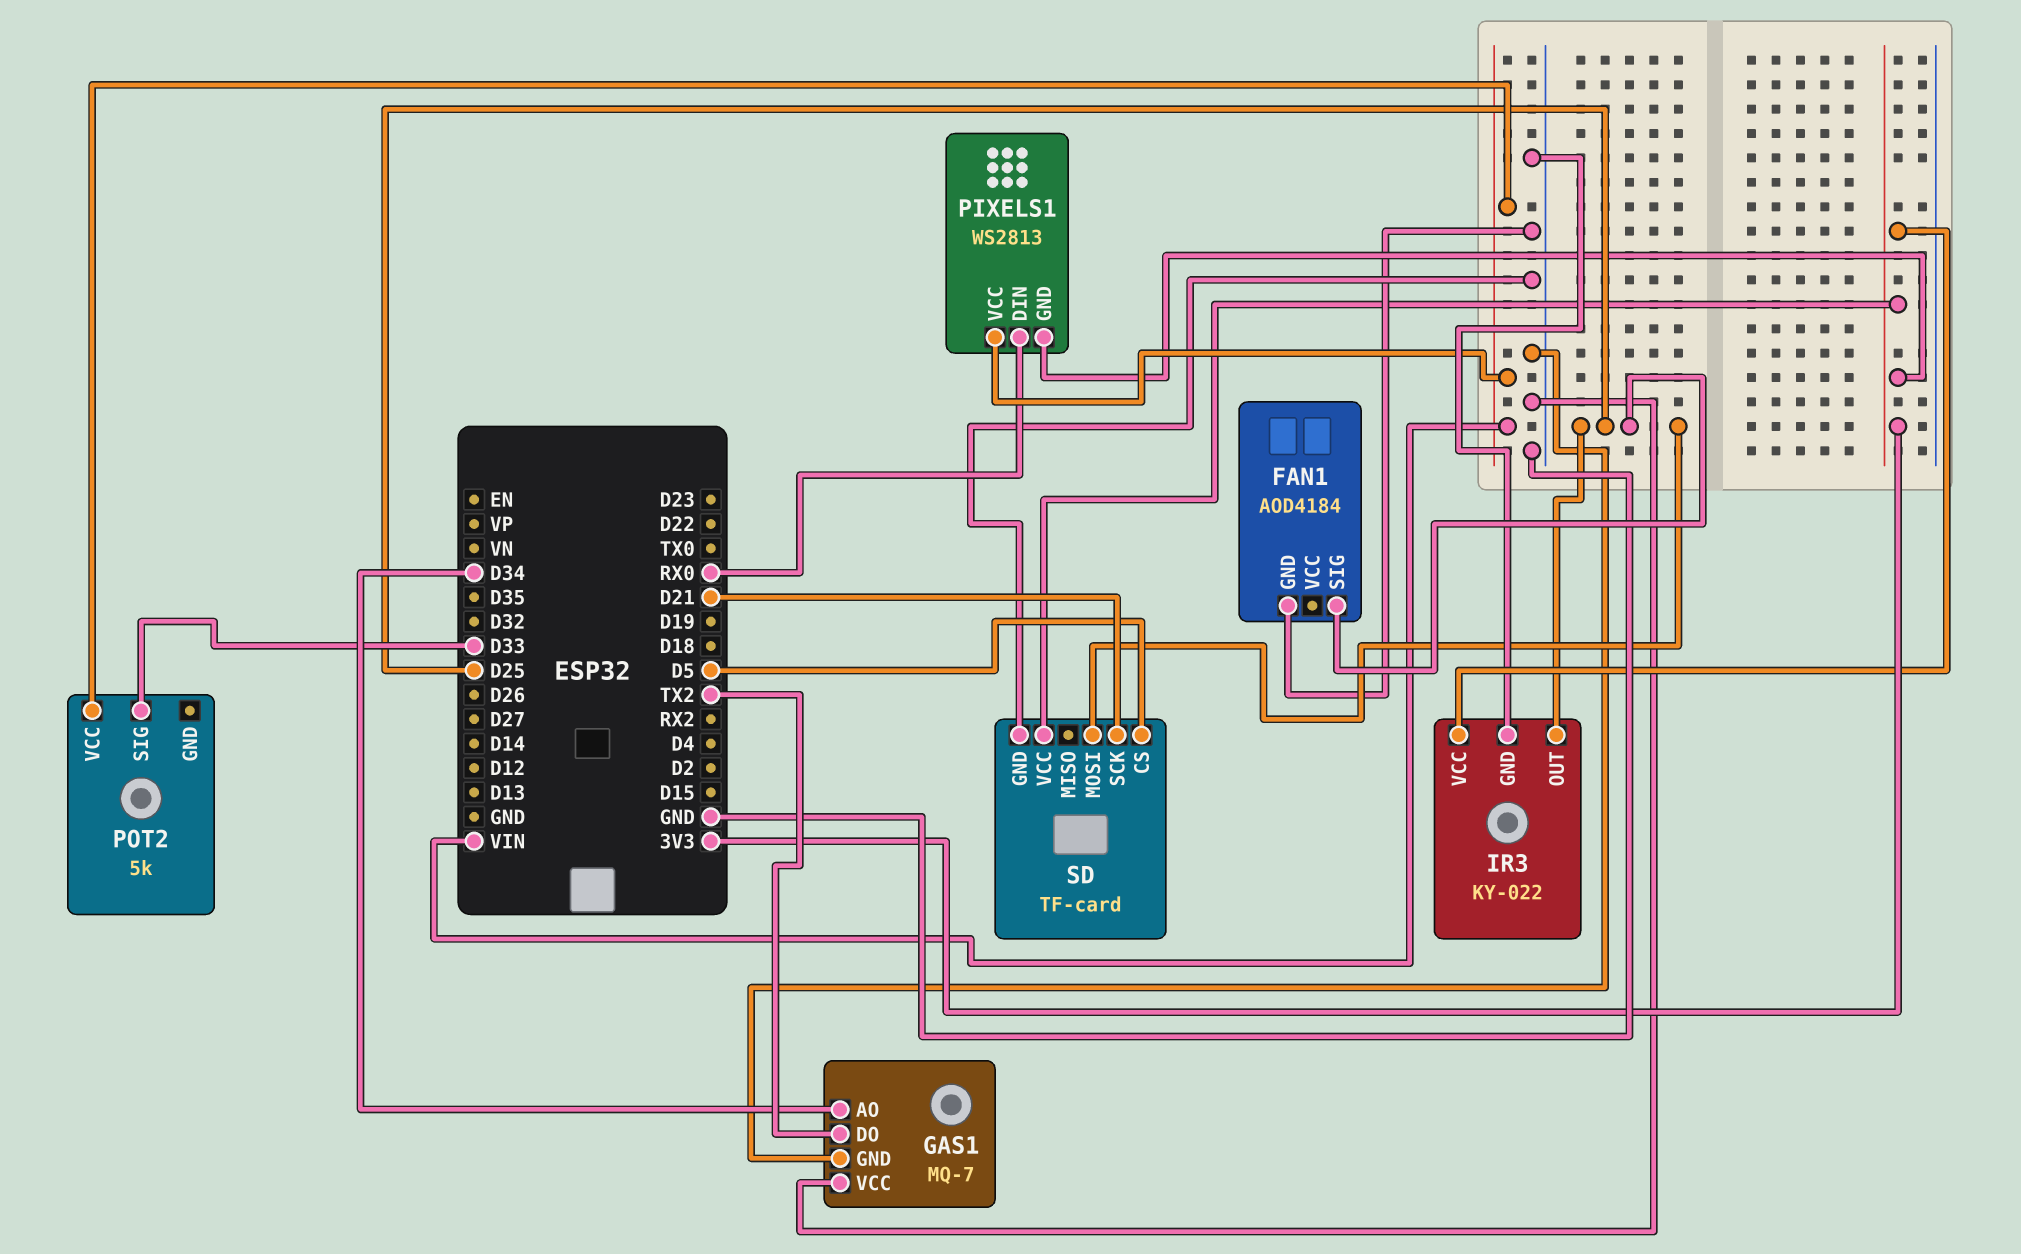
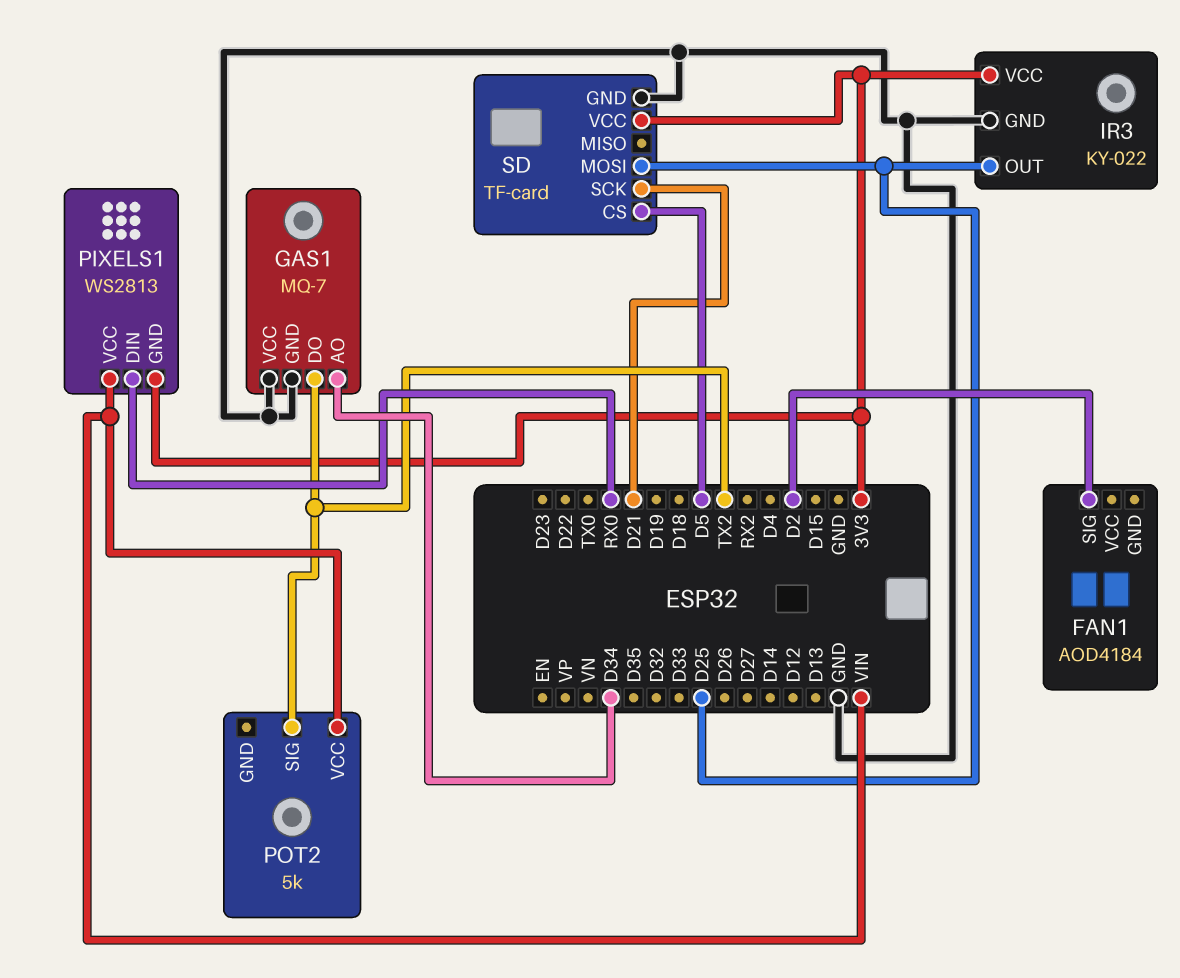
FAN1 pin GND: GND -> none
FAN1 pin SIG: D25 -> D2
POT2 pin SIG: D33 -> TX2

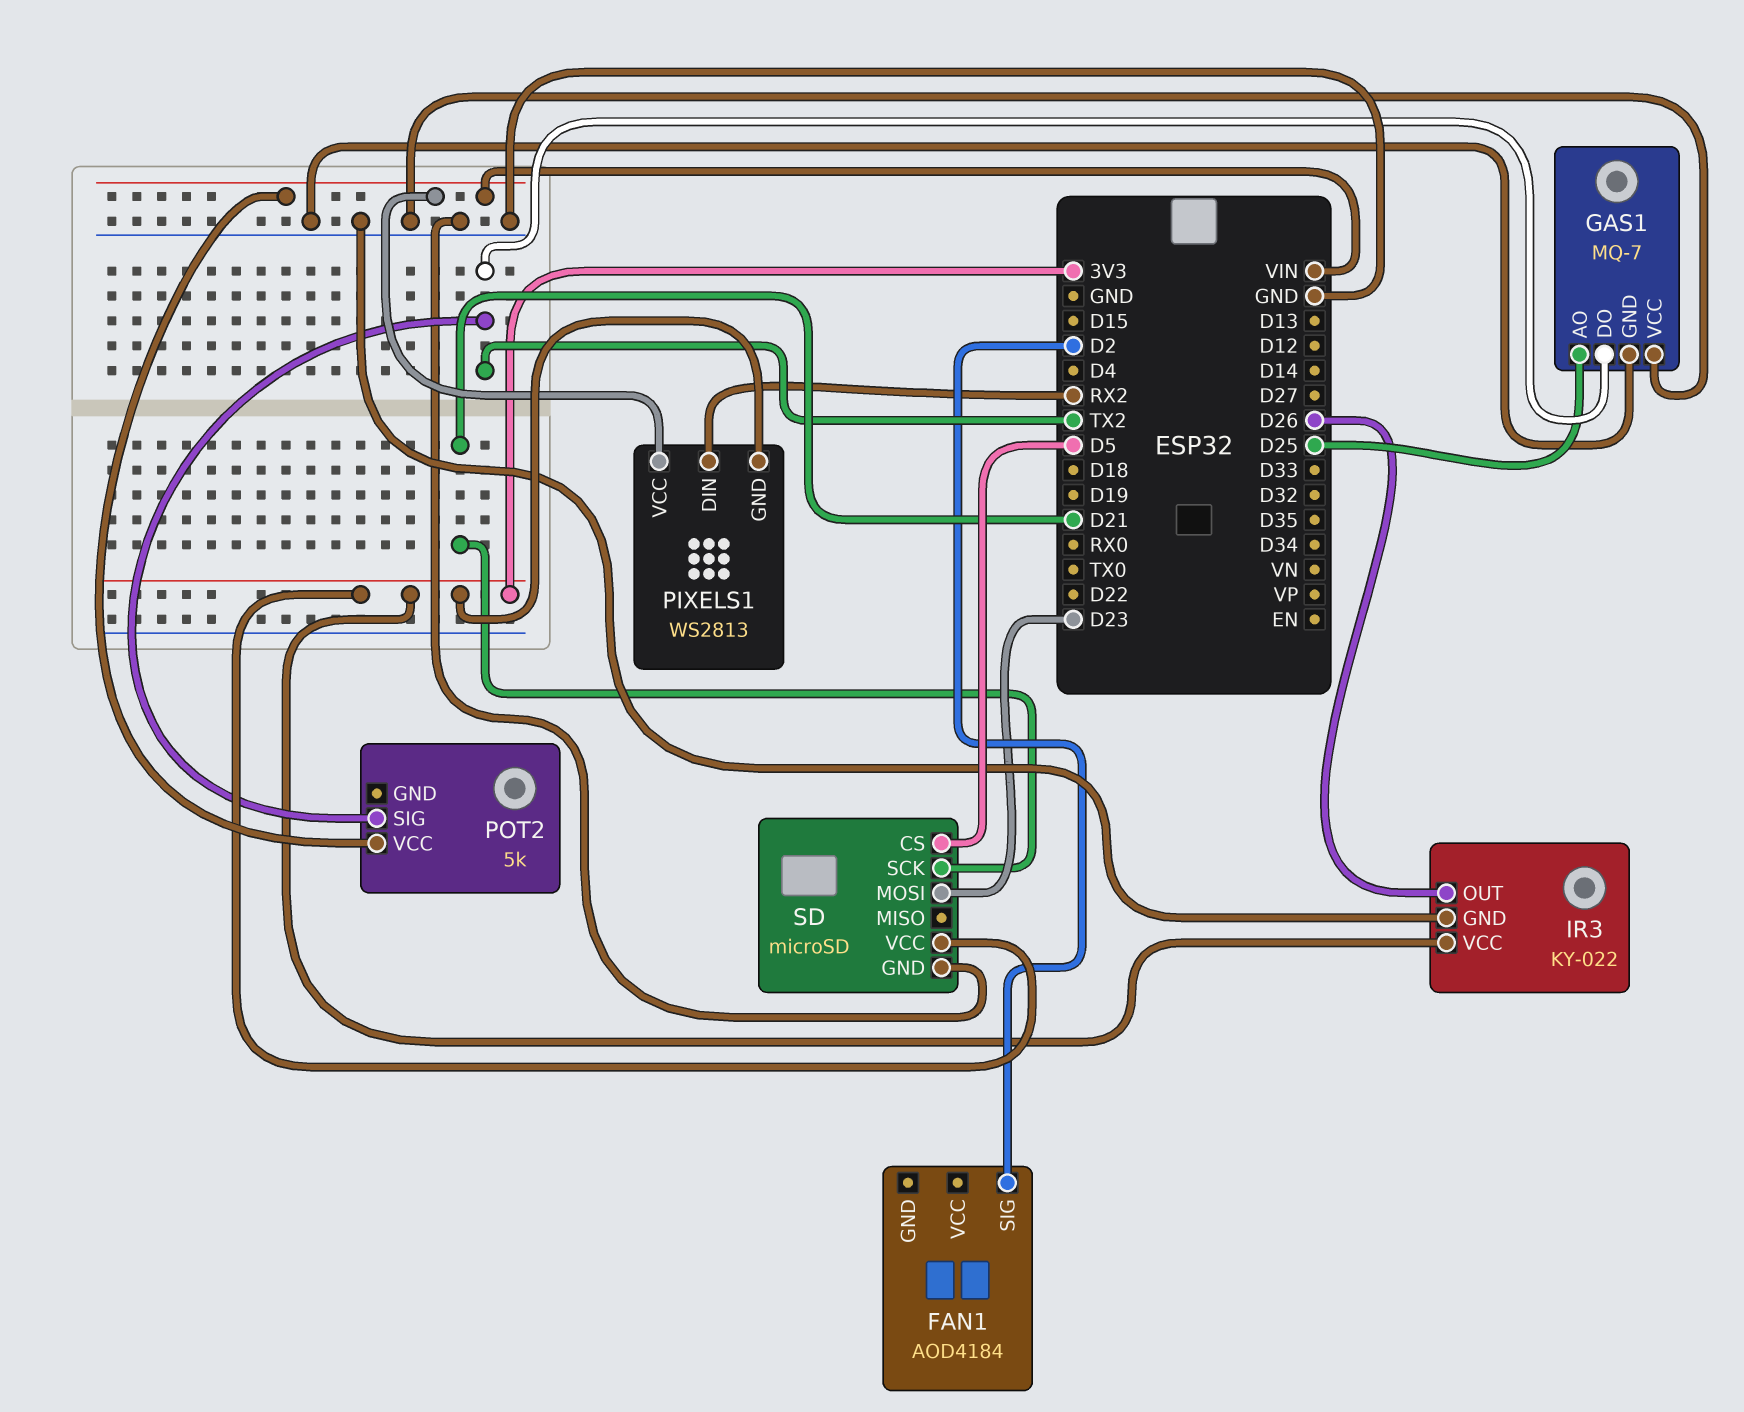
GAS1 pin AO: D34 -> D25
IR3 pin OUT: D25 -> D26
PIXELS1 pin DIN: RX0 -> RX2
SD: TF-card -> microSD
SD pin MOSI: D25 -> D23

